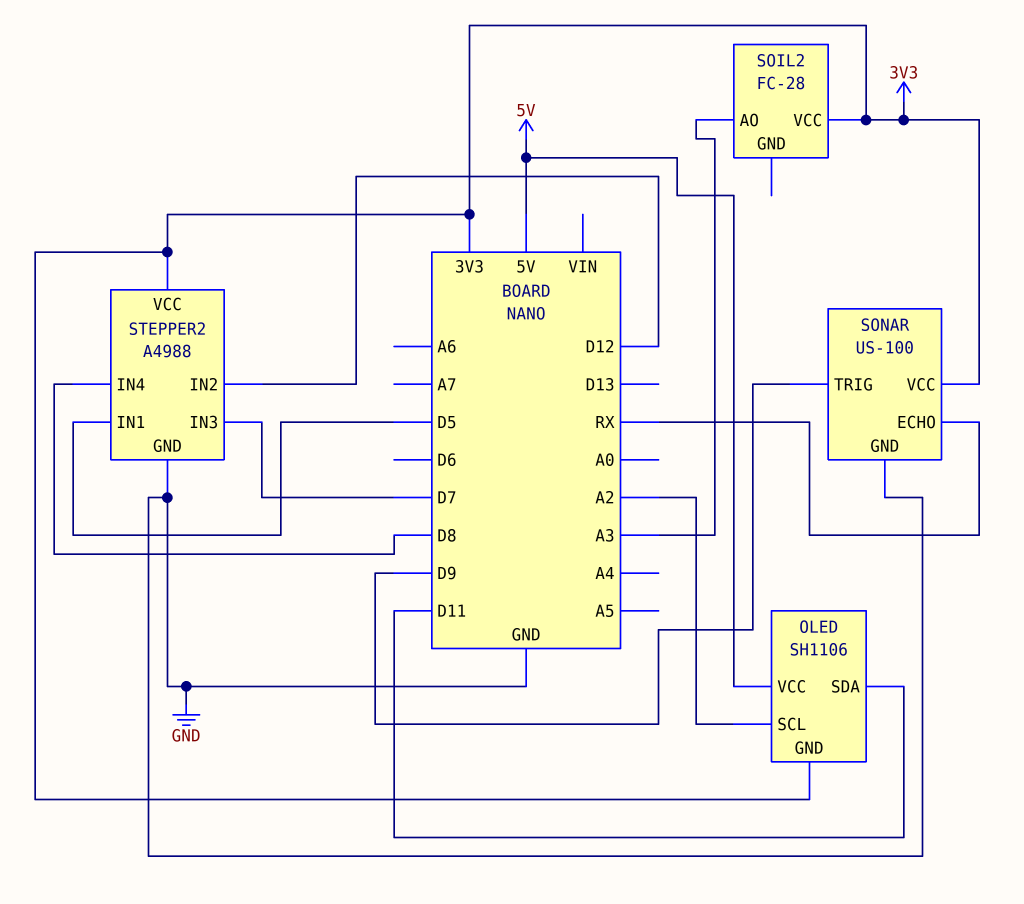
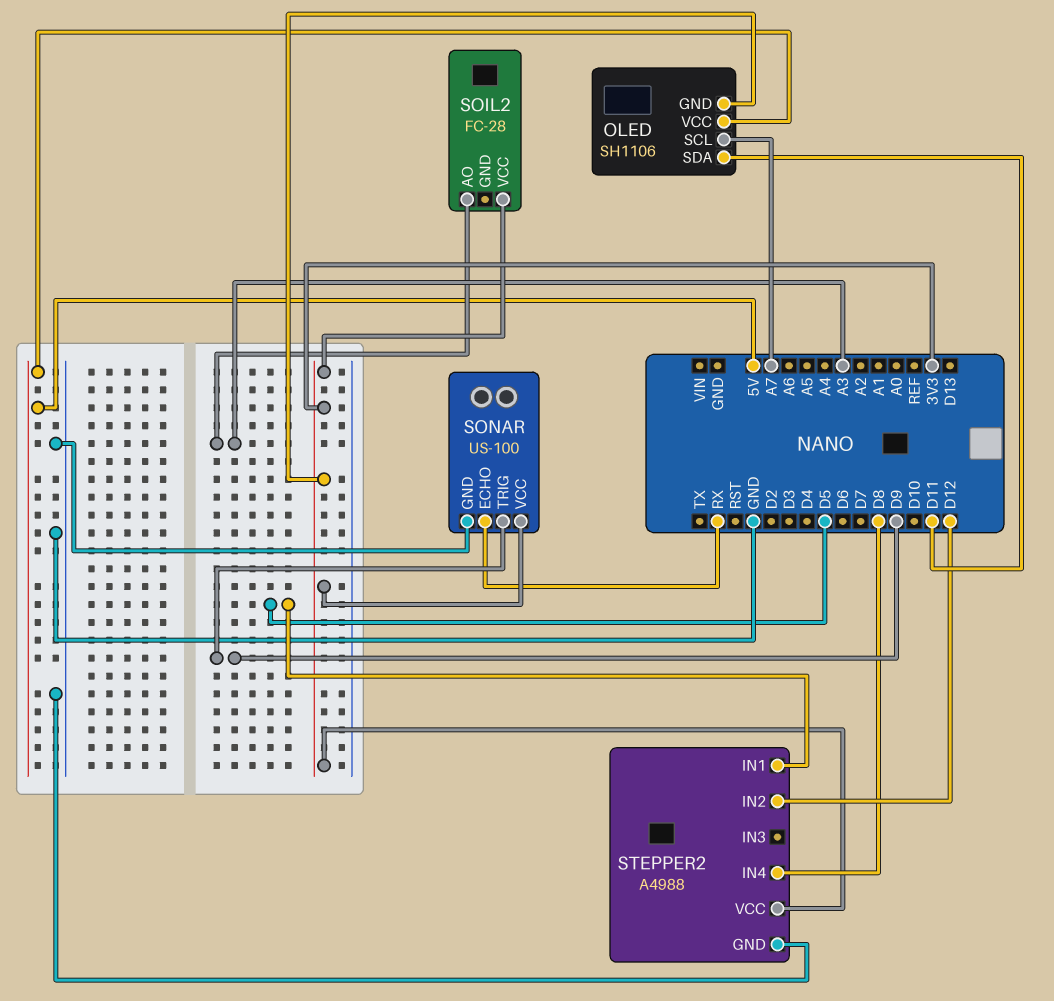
OLED pin SCL: A2 -> A7
STEPPER2 pin IN3: D7 -> none

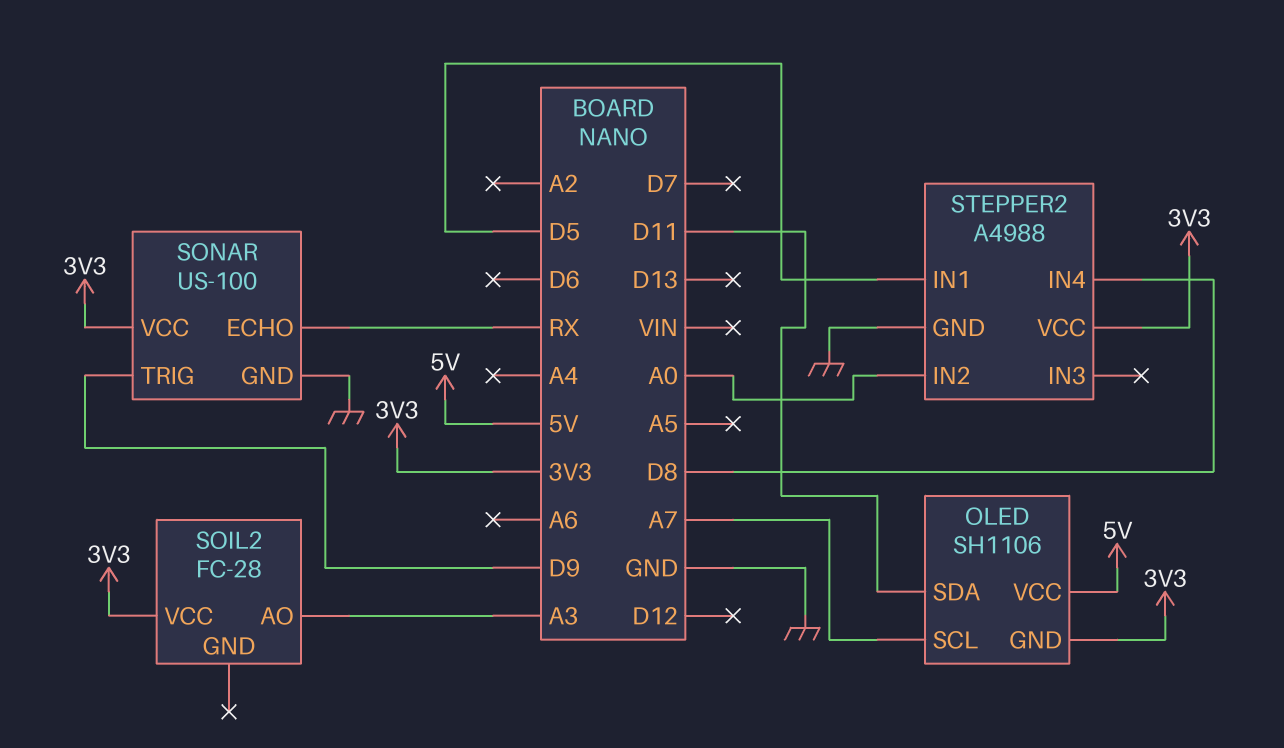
STEPPER2 pin IN2: D12 -> A0

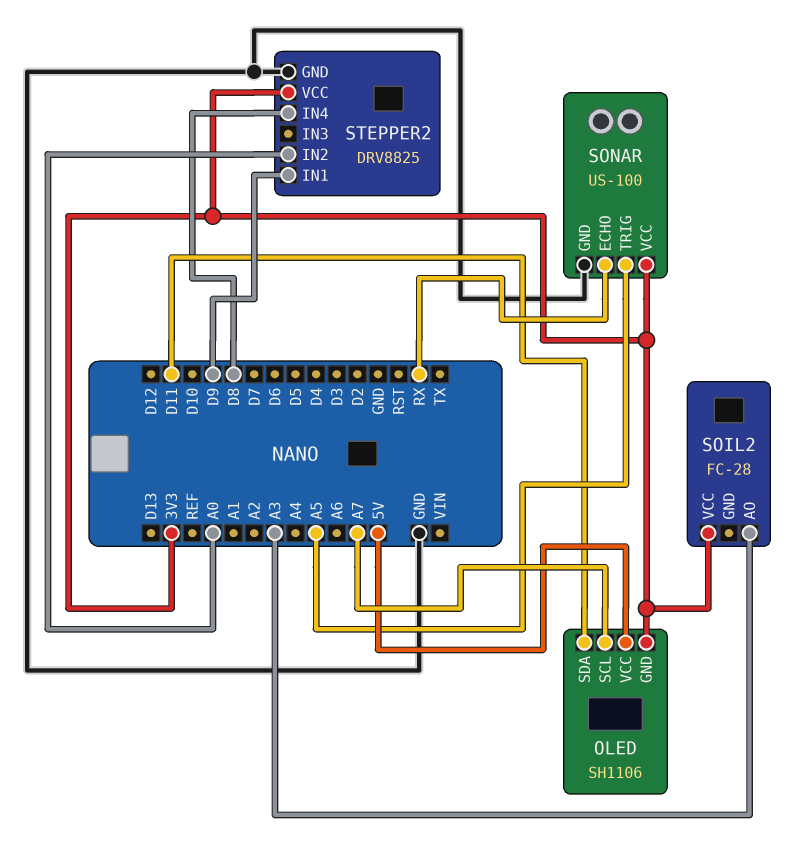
SONAR pin TRIG: D9 -> A5
STEPPER2: A4988 -> DRV8825
STEPPER2 pin IN1: D5 -> D9

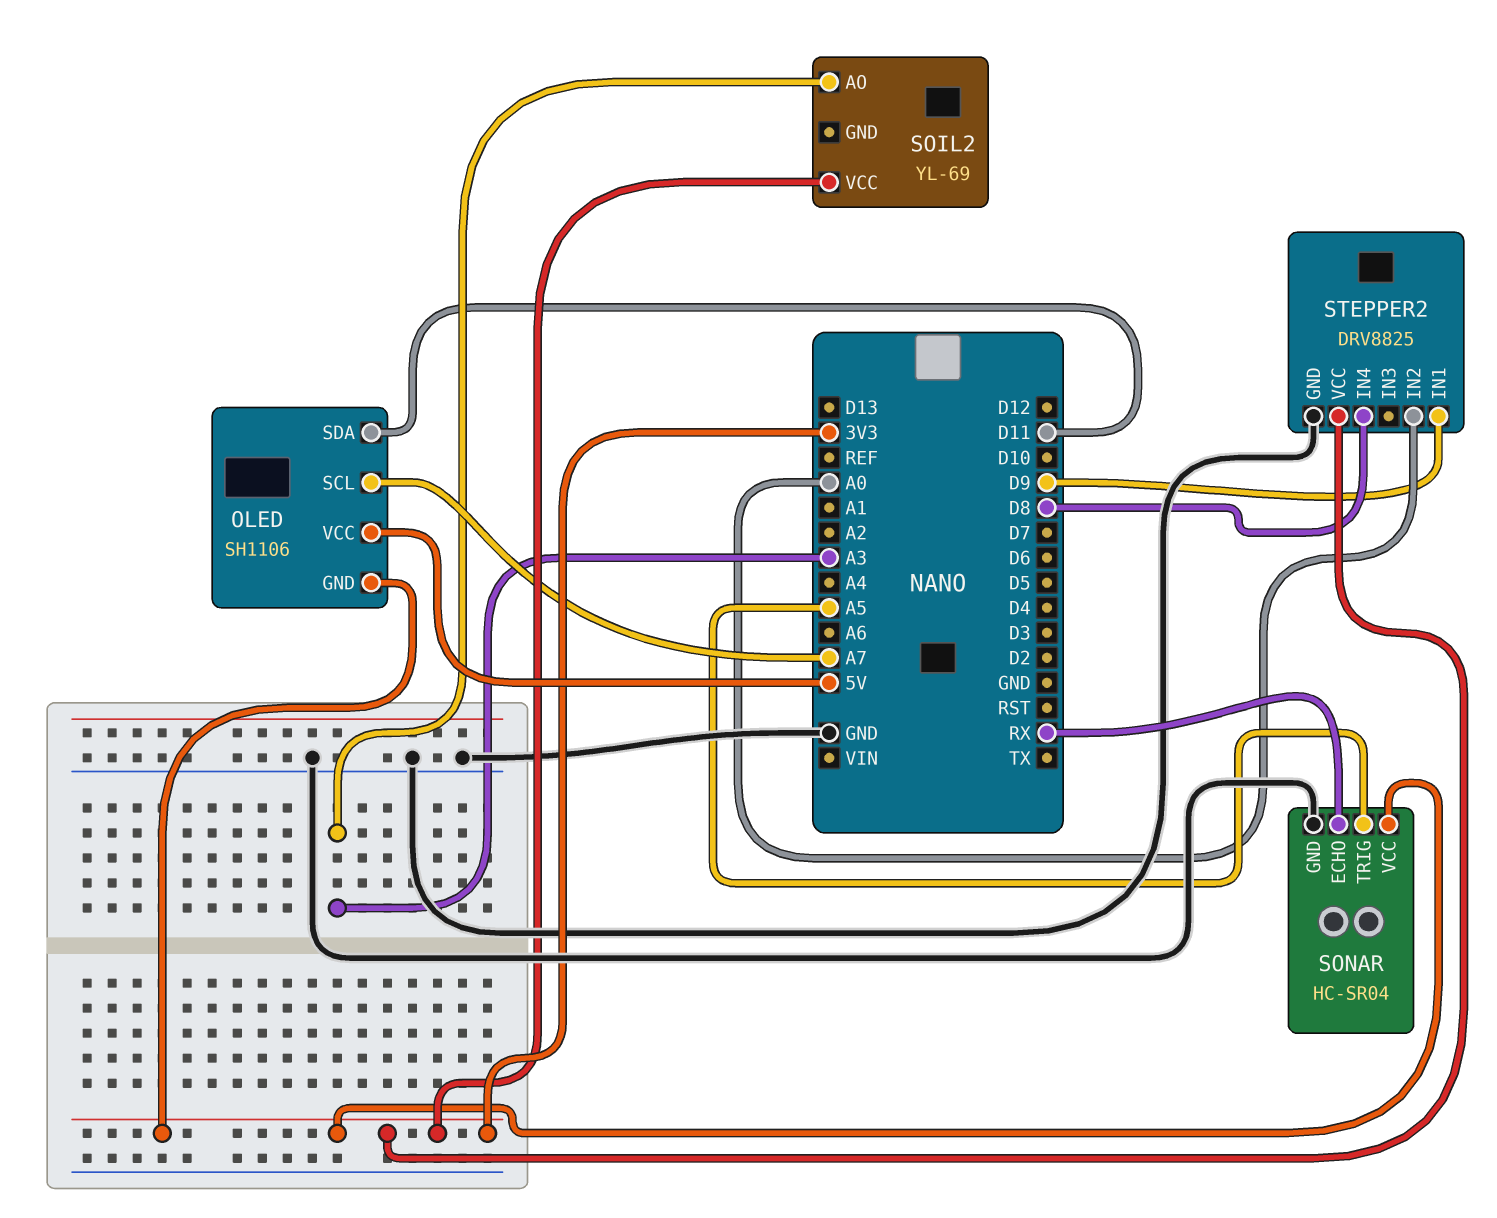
SOIL2: FC-28 -> YL-69
SONAR: US-100 -> HC-SR04

